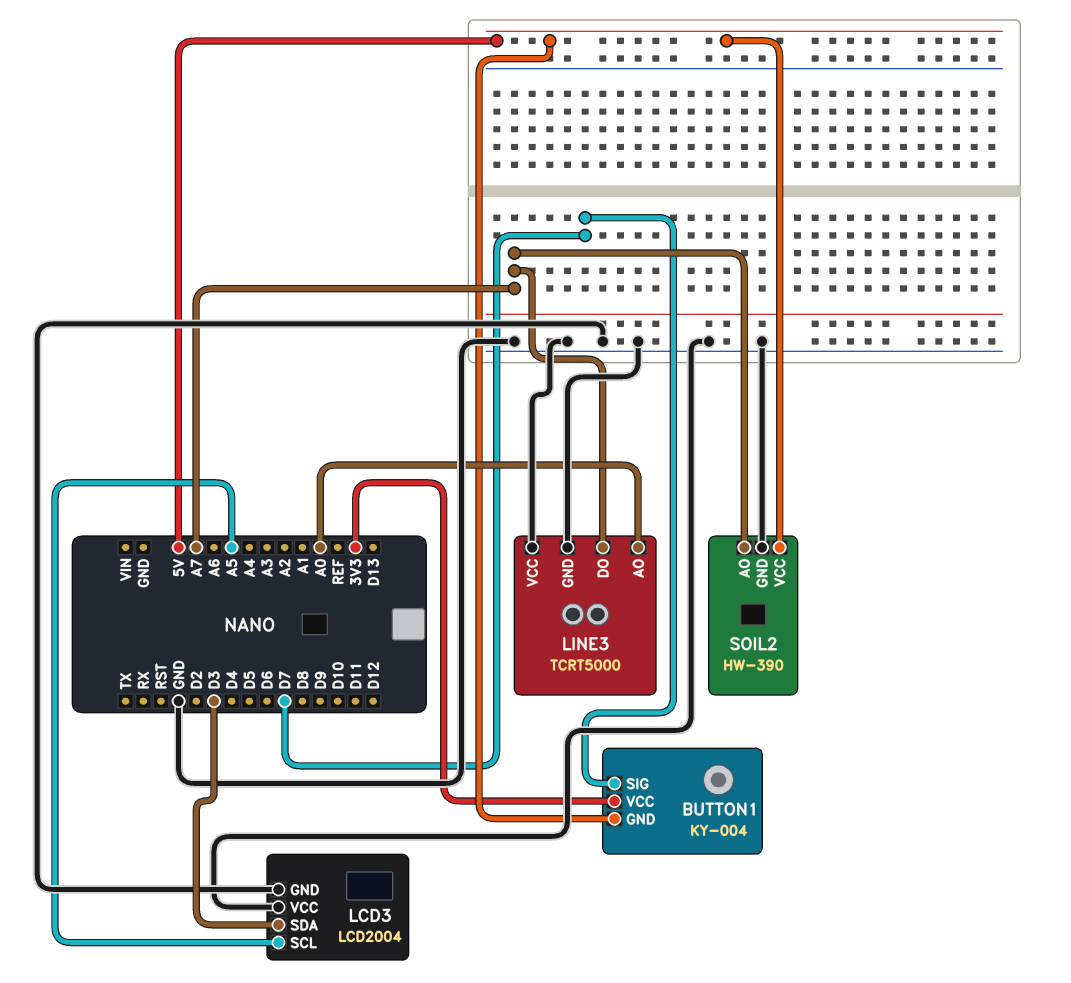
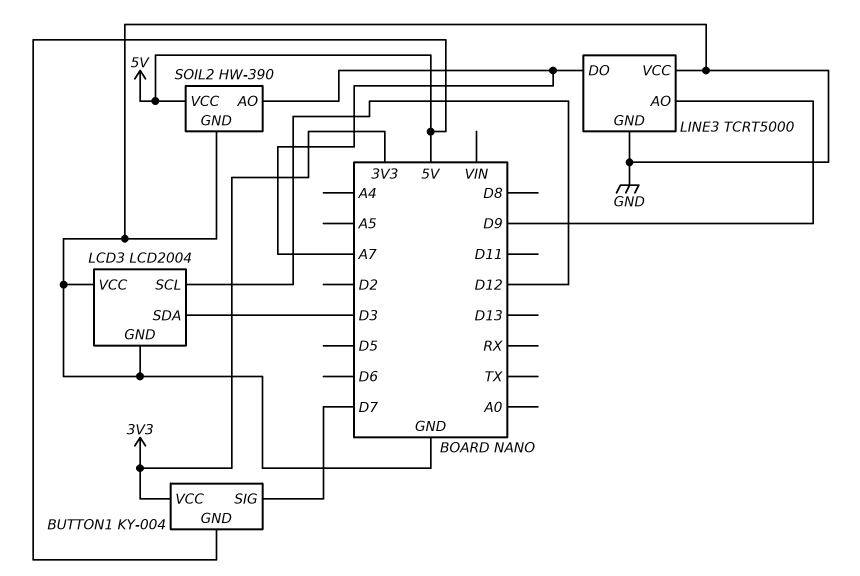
LCD3 pin SCL: A5 -> D12
LINE3 pin AO: A0 -> D9

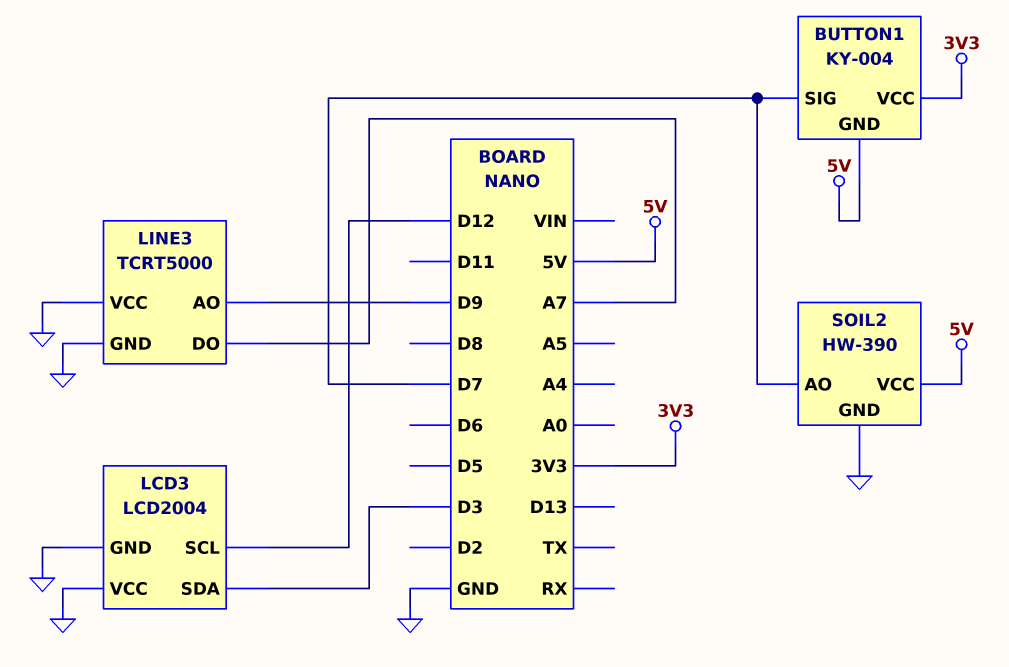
SOIL2 pin AO: A7 -> D7

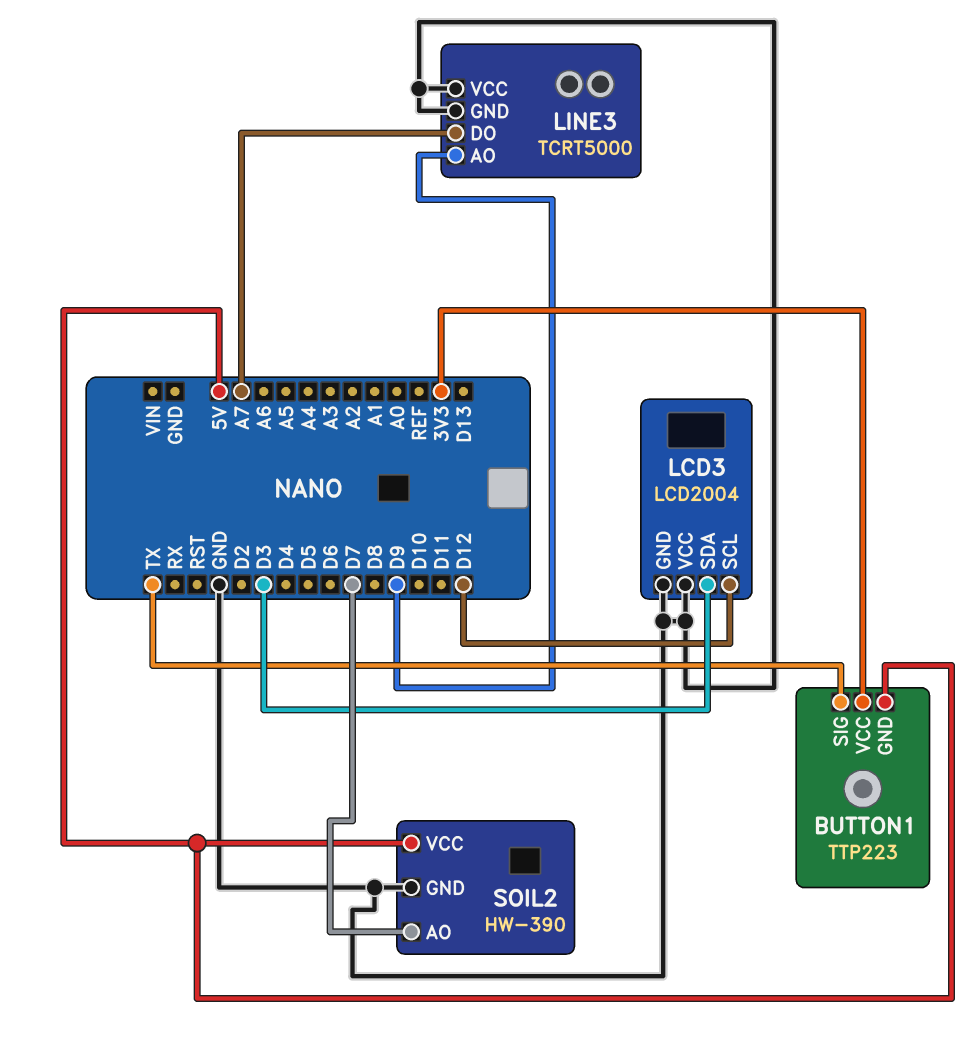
BUTTON1: KY-004 -> TTP223
BUTTON1 pin SIG: D7 -> TX

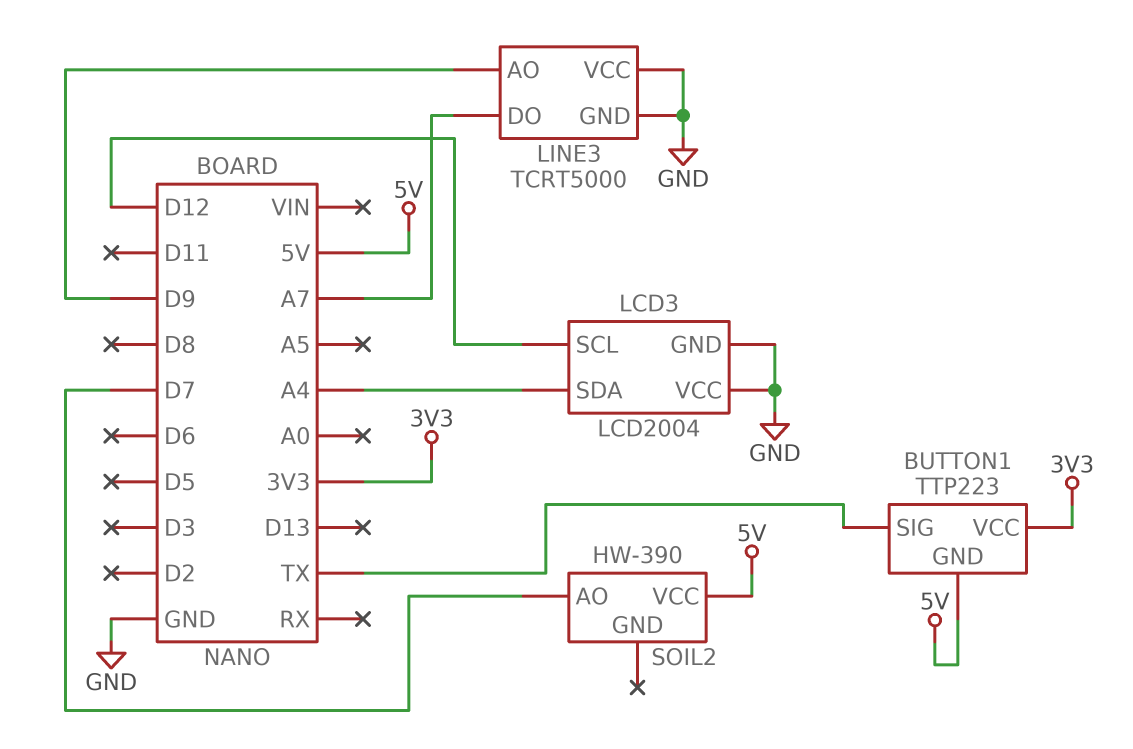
LCD3 pin SDA: D3 -> A4
SOIL2 pin GND: GND -> none

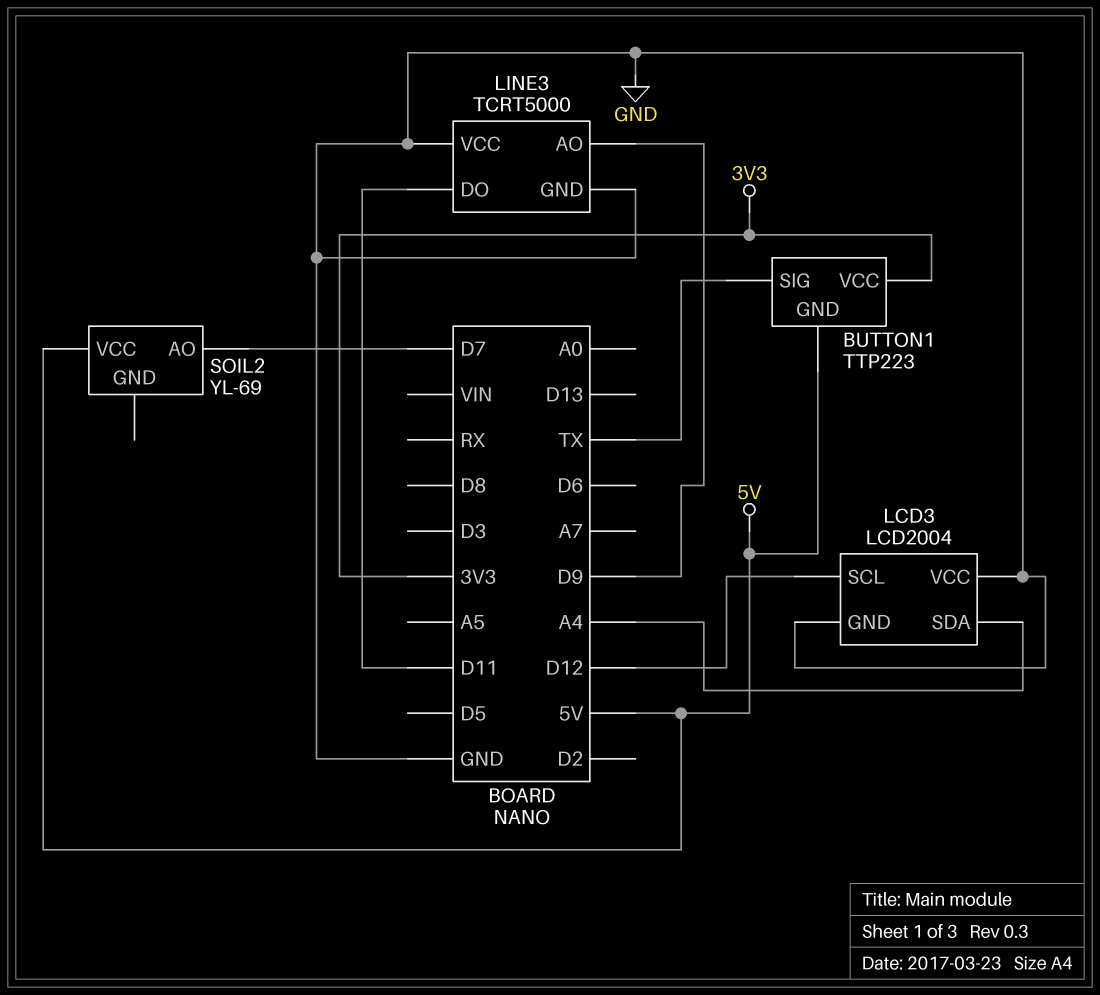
LINE3 pin DO: A7 -> D11
SOIL2: HW-390 -> YL-69

